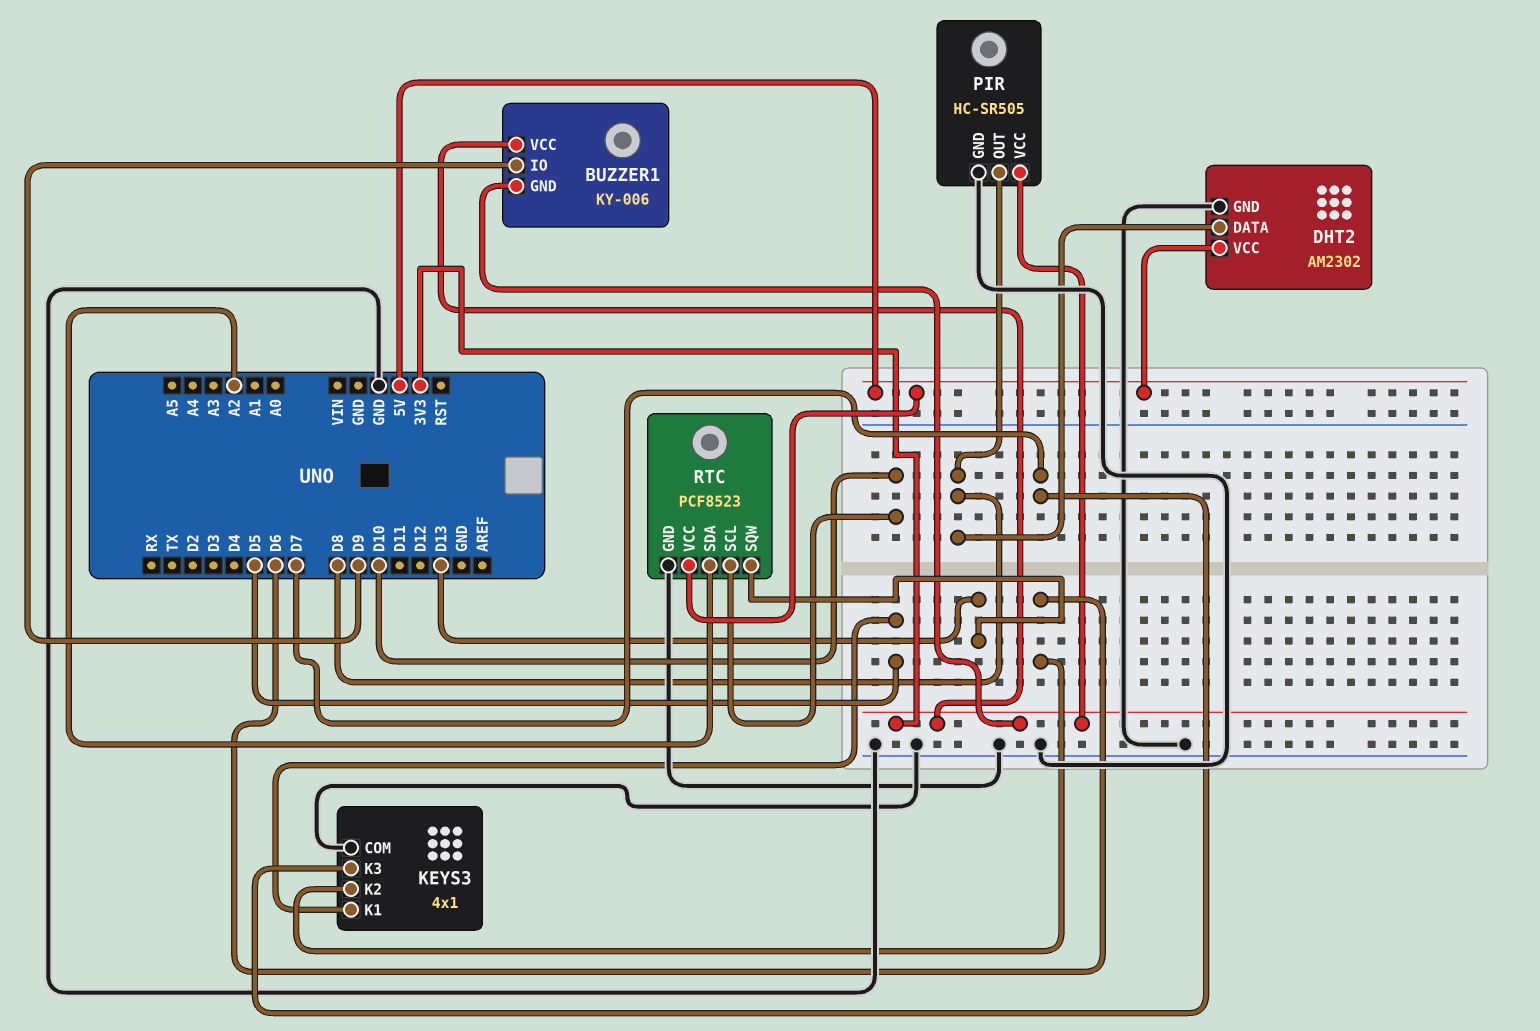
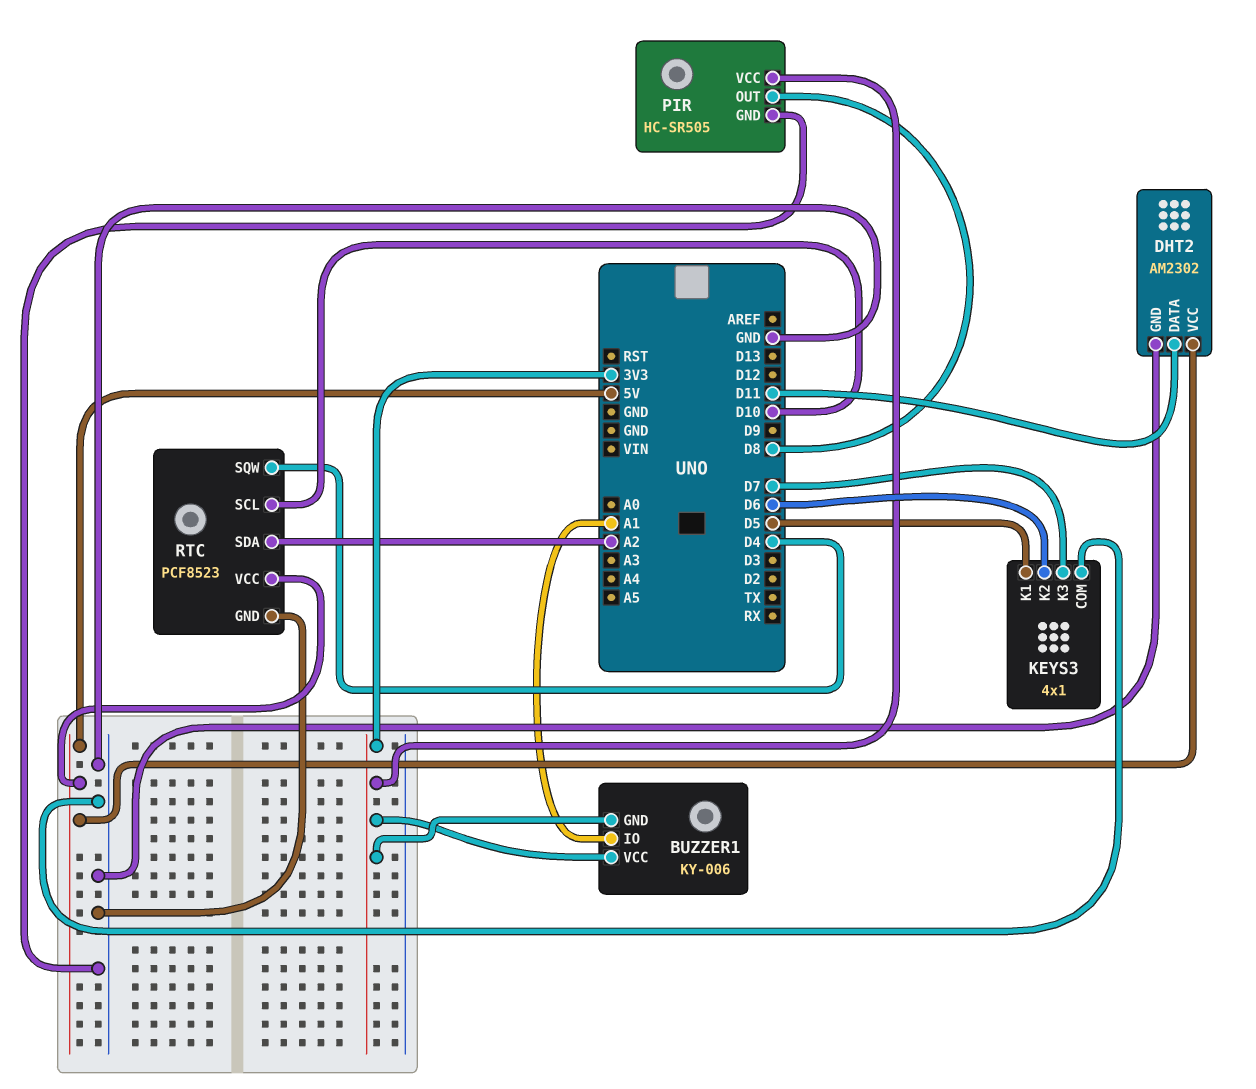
BUZZER1 pin IO: D9 -> A1
DHT2 pin DATA: D8 -> D11
RTC pin SQW: D13 -> D4

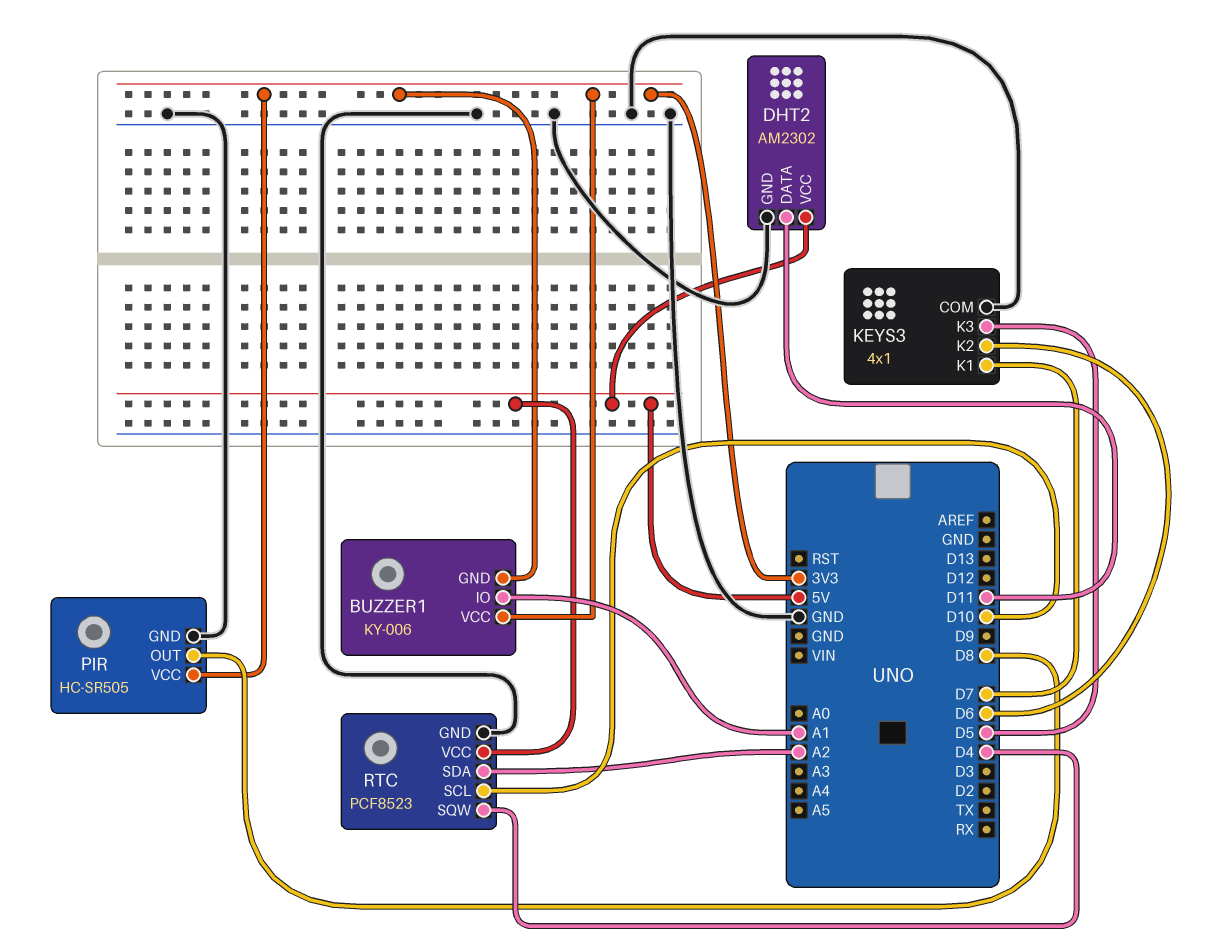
KEYS3 pin K1: D5 -> D7
KEYS3 pin K3: D7 -> D5

